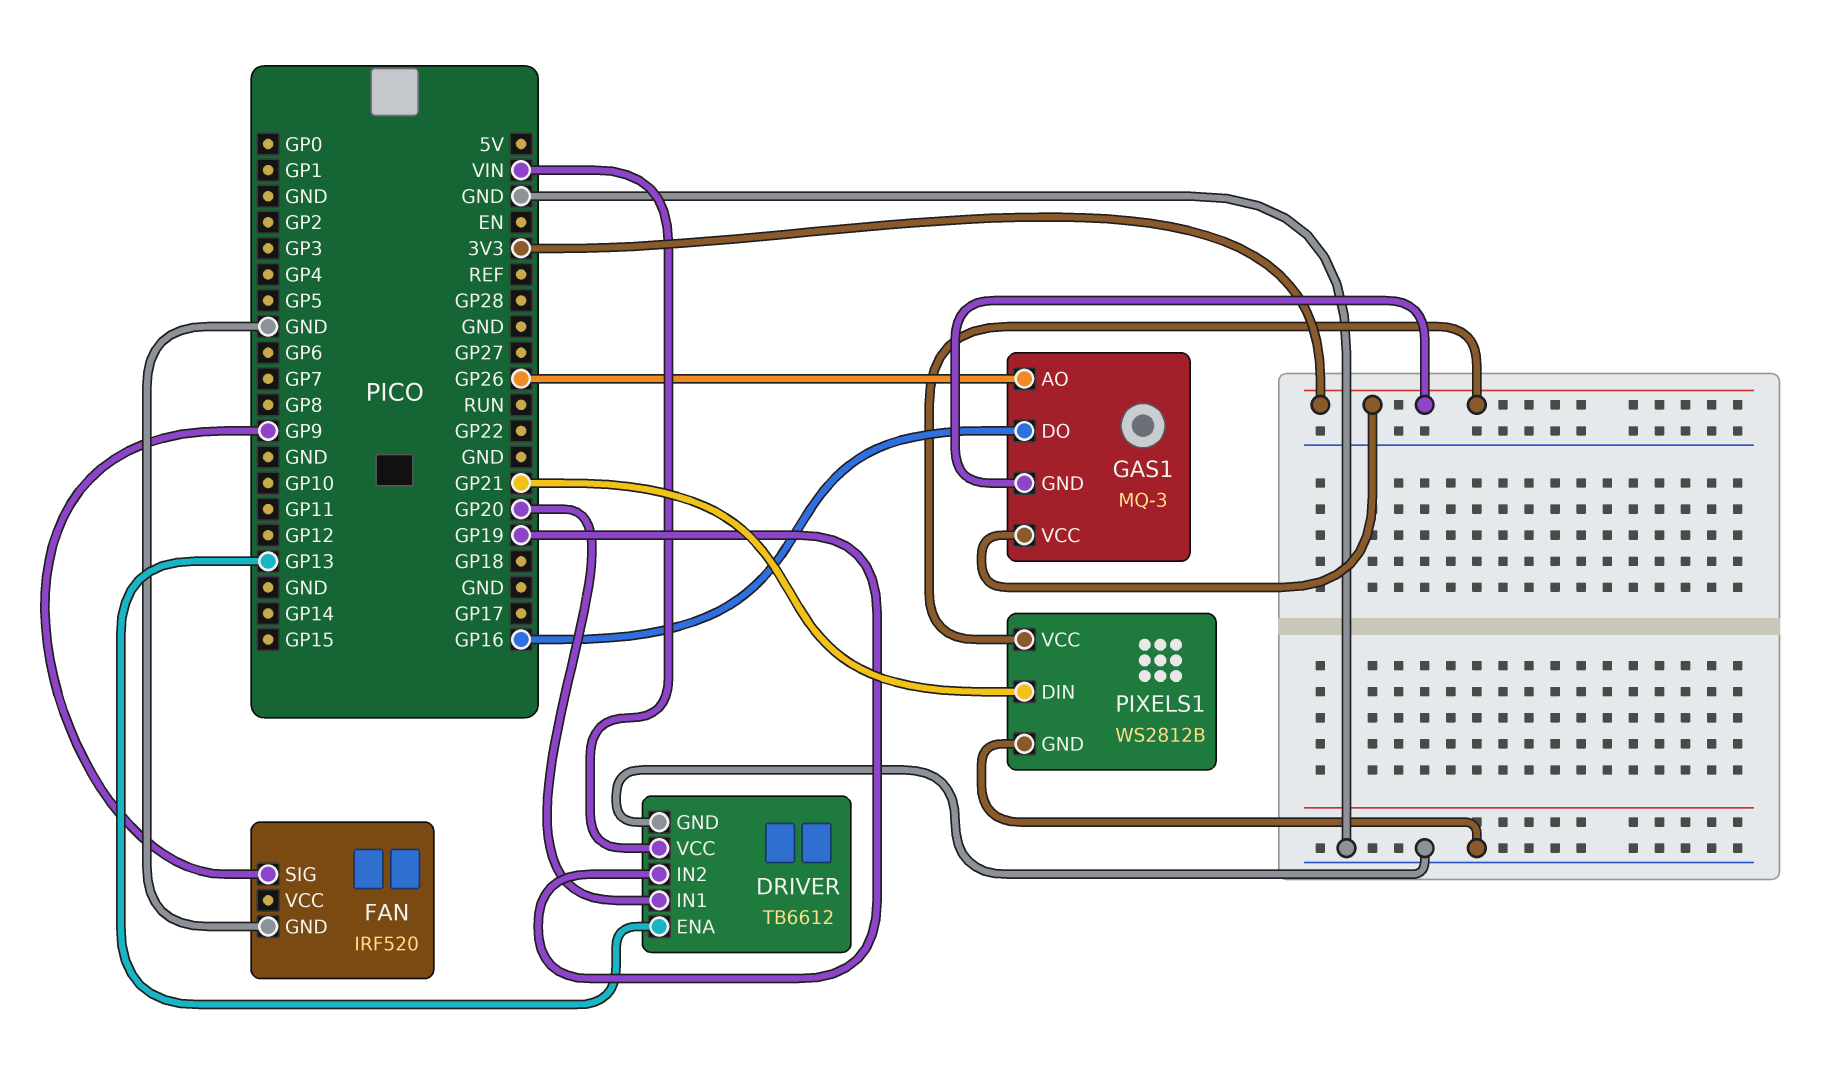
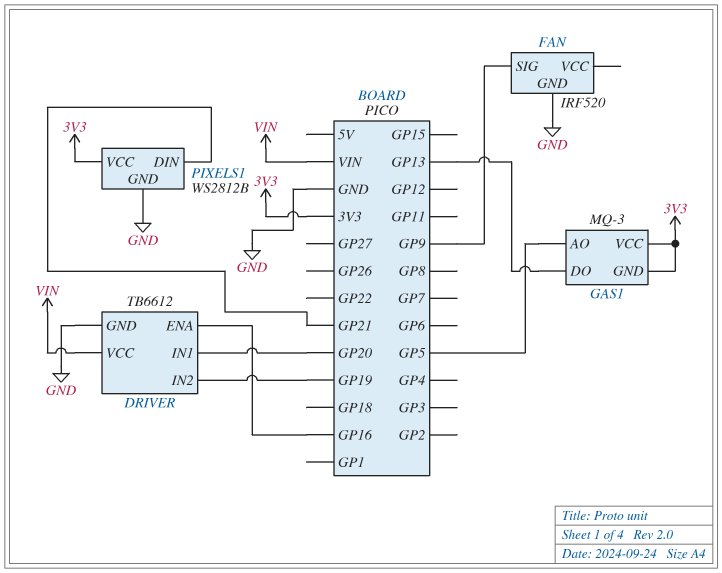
DRIVER pin ENA: GP13 -> GP16
GAS1 pin AO: GP26 -> GP5
GAS1 pin DO: GP16 -> GP13

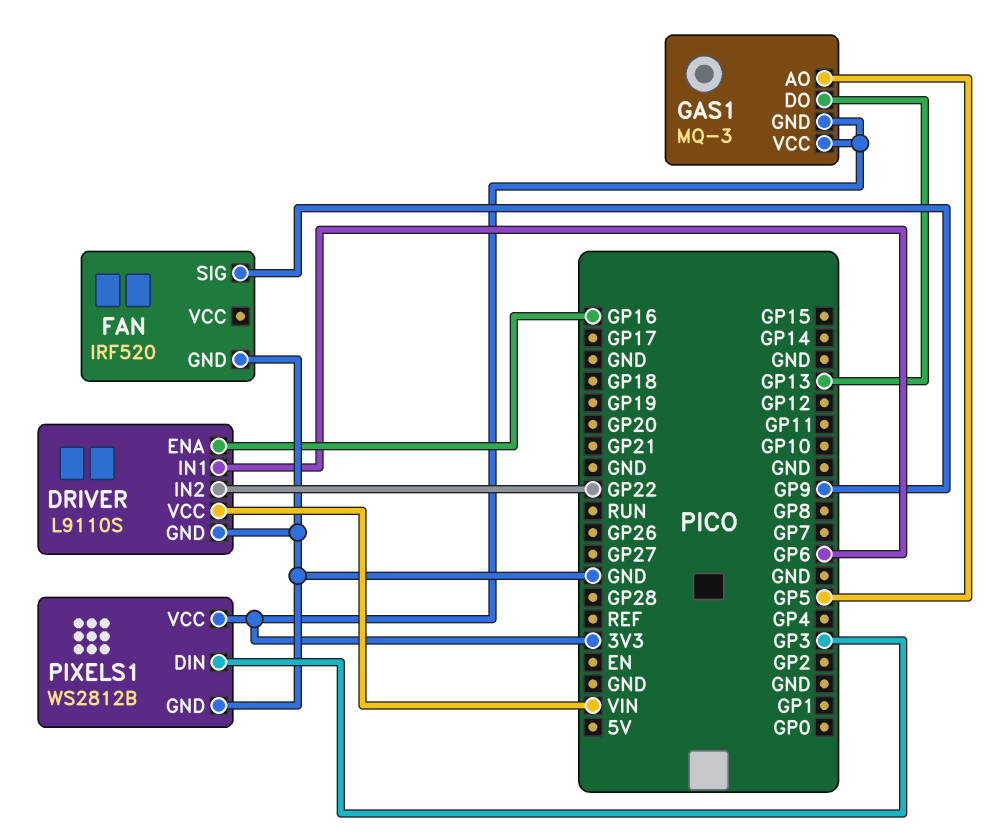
DRIVER: TB6612 -> L9110S
DRIVER pin IN1: GP20 -> GP6
DRIVER pin IN2: GP19 -> GP22
PIXELS1 pin DIN: GP21 -> GP3

